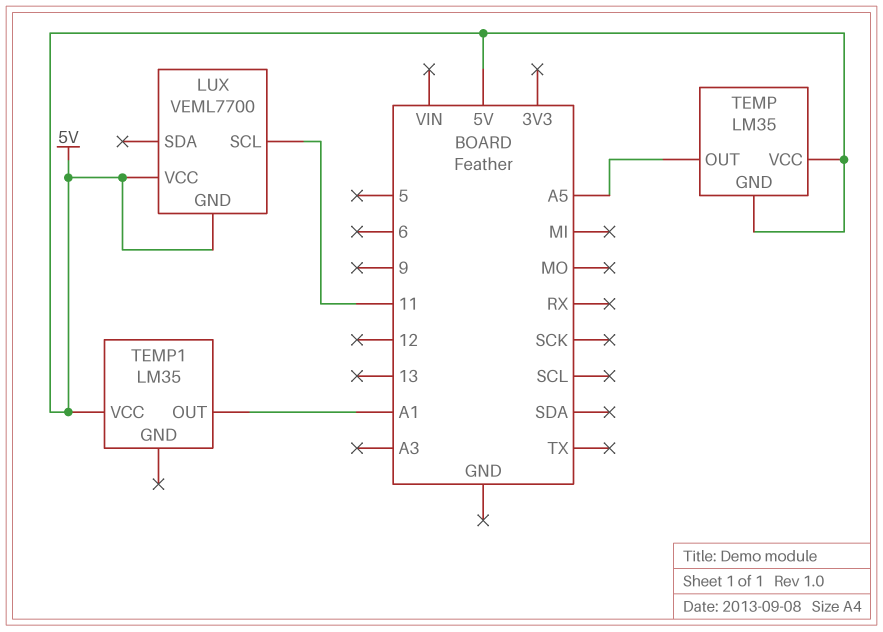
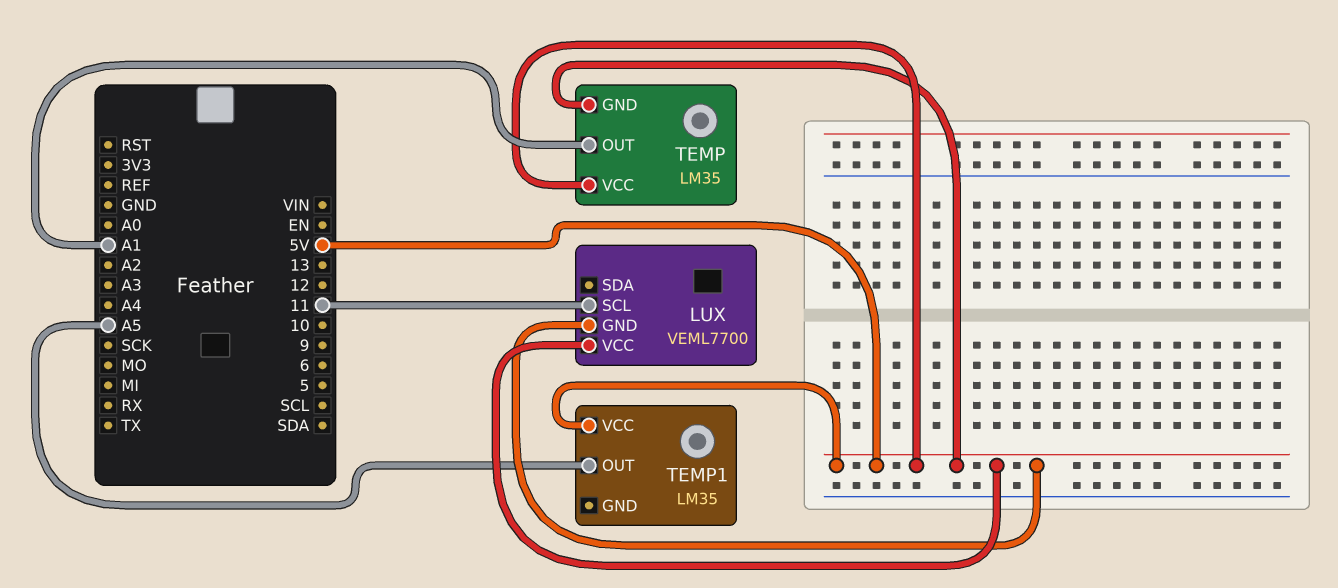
TEMP pin OUT: A5 -> A1
TEMP1 pin OUT: A1 -> A5

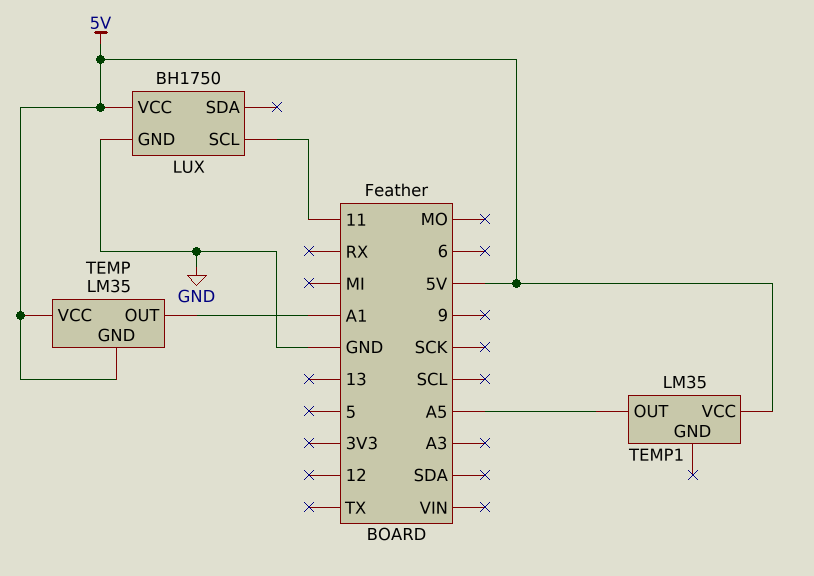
LUX: VEML7700 -> BH1750
LUX pin GND: 5V -> GND

